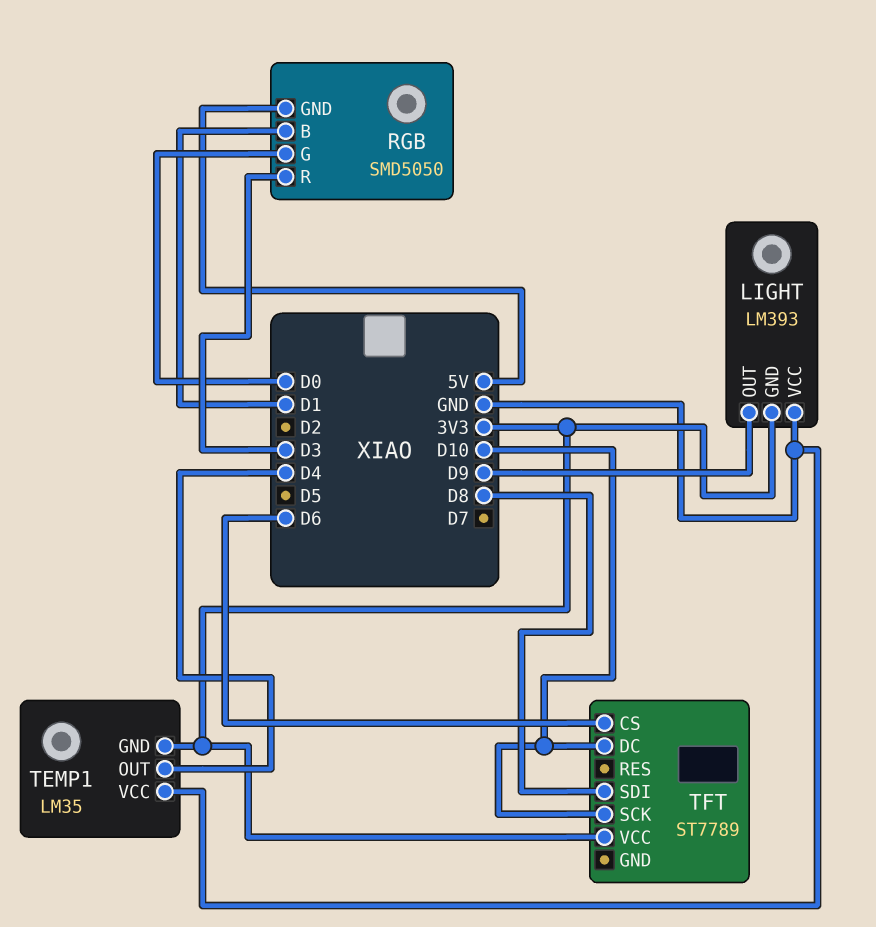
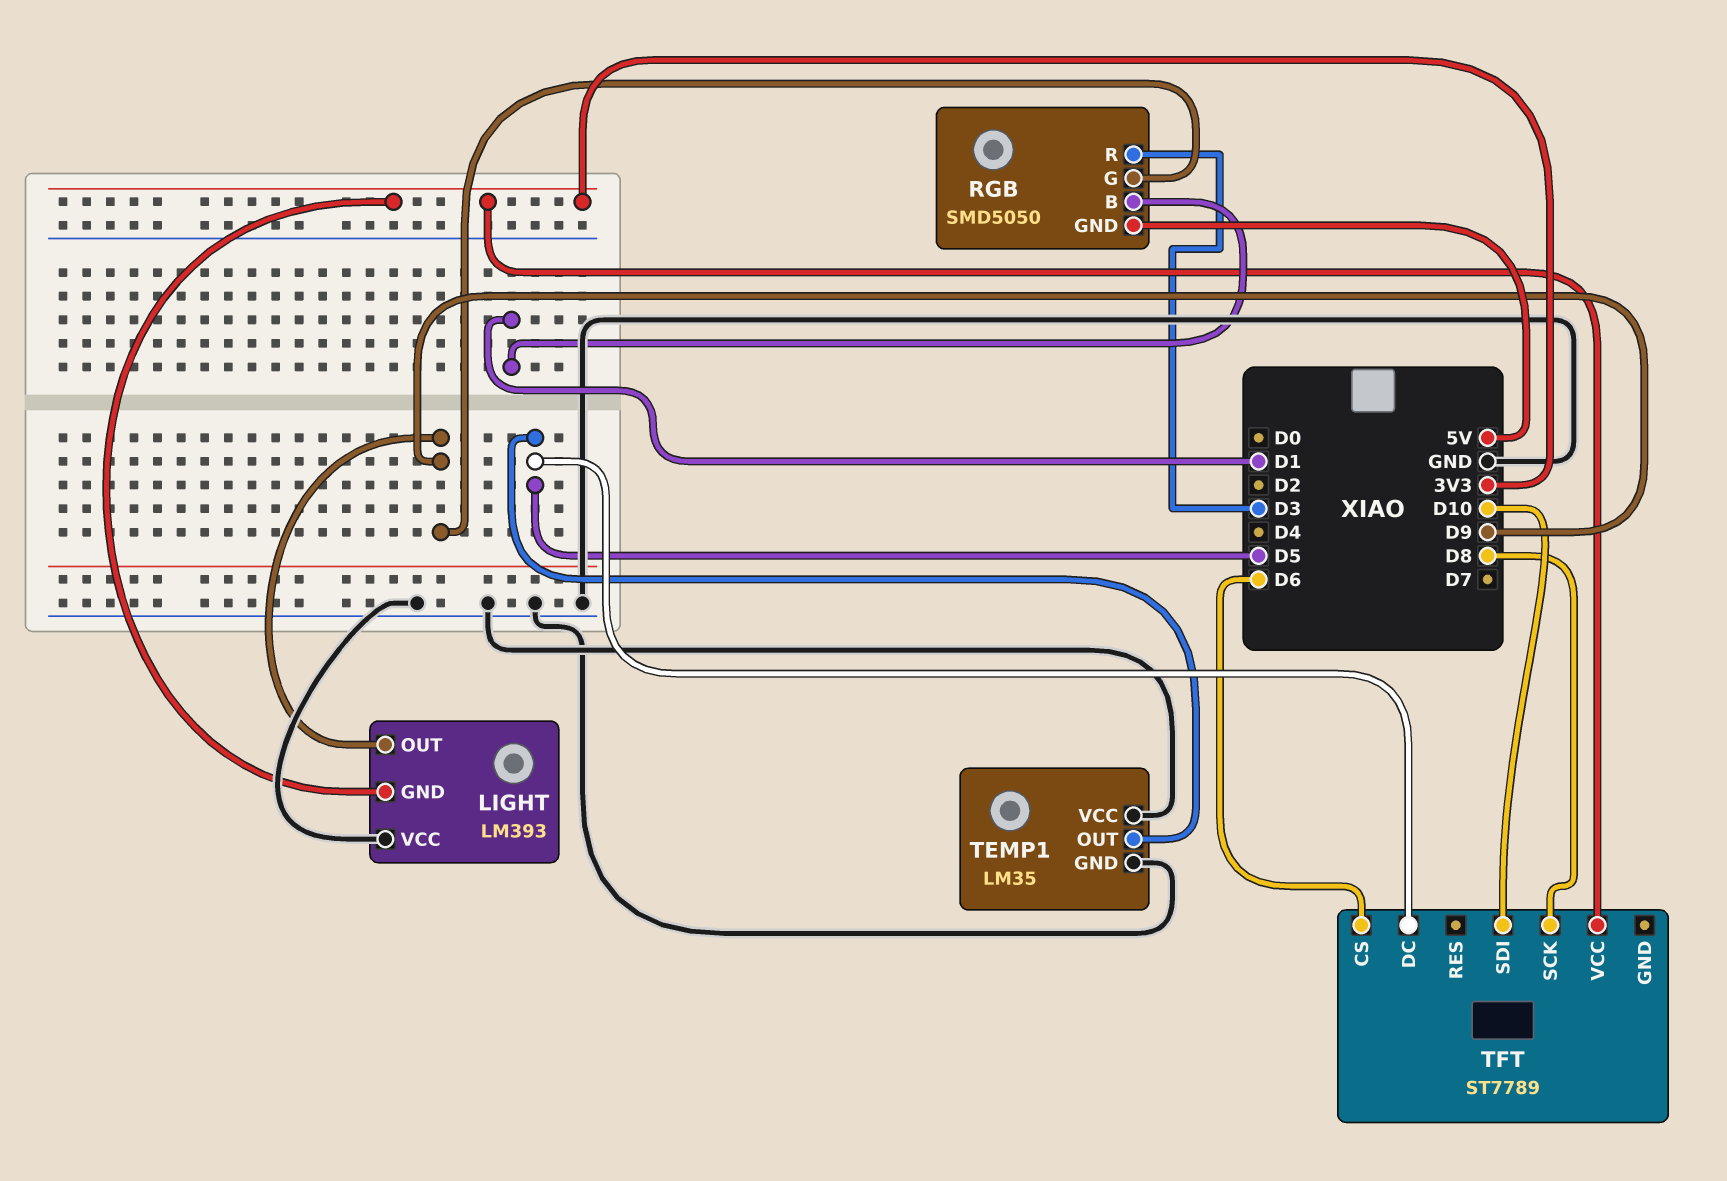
RGB pin G: D0 -> D9
TEMP1 pin GND: 3V3 -> GND
TEMP1 pin OUT: D4 -> D5
TFT pin DC: D10 -> D5
TFT pin SCK: D10 -> D8
TFT pin SDI: D8 -> D10

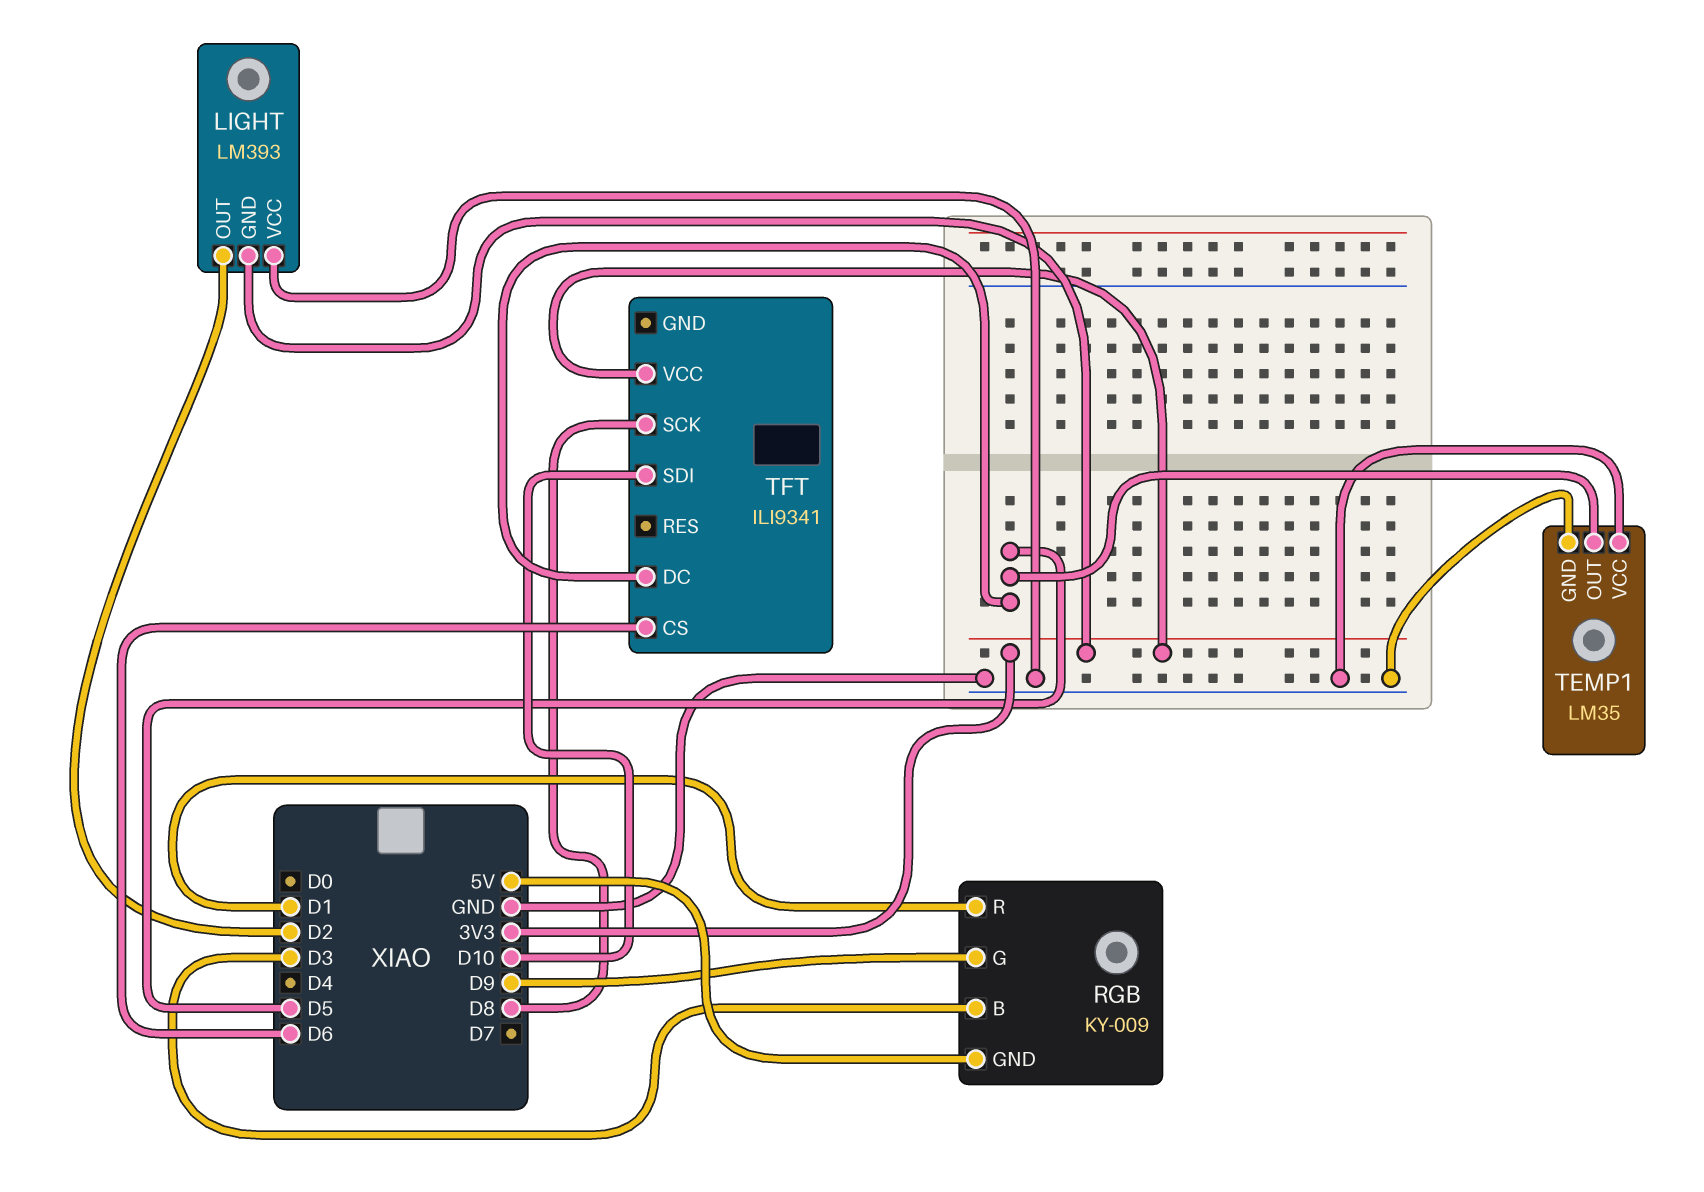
LIGHT pin OUT: D9 -> D2
RGB: SMD5050 -> KY-009
RGB pin B: D1 -> D3
RGB pin R: D3 -> D1
TFT: ST7789 -> ILI9341

